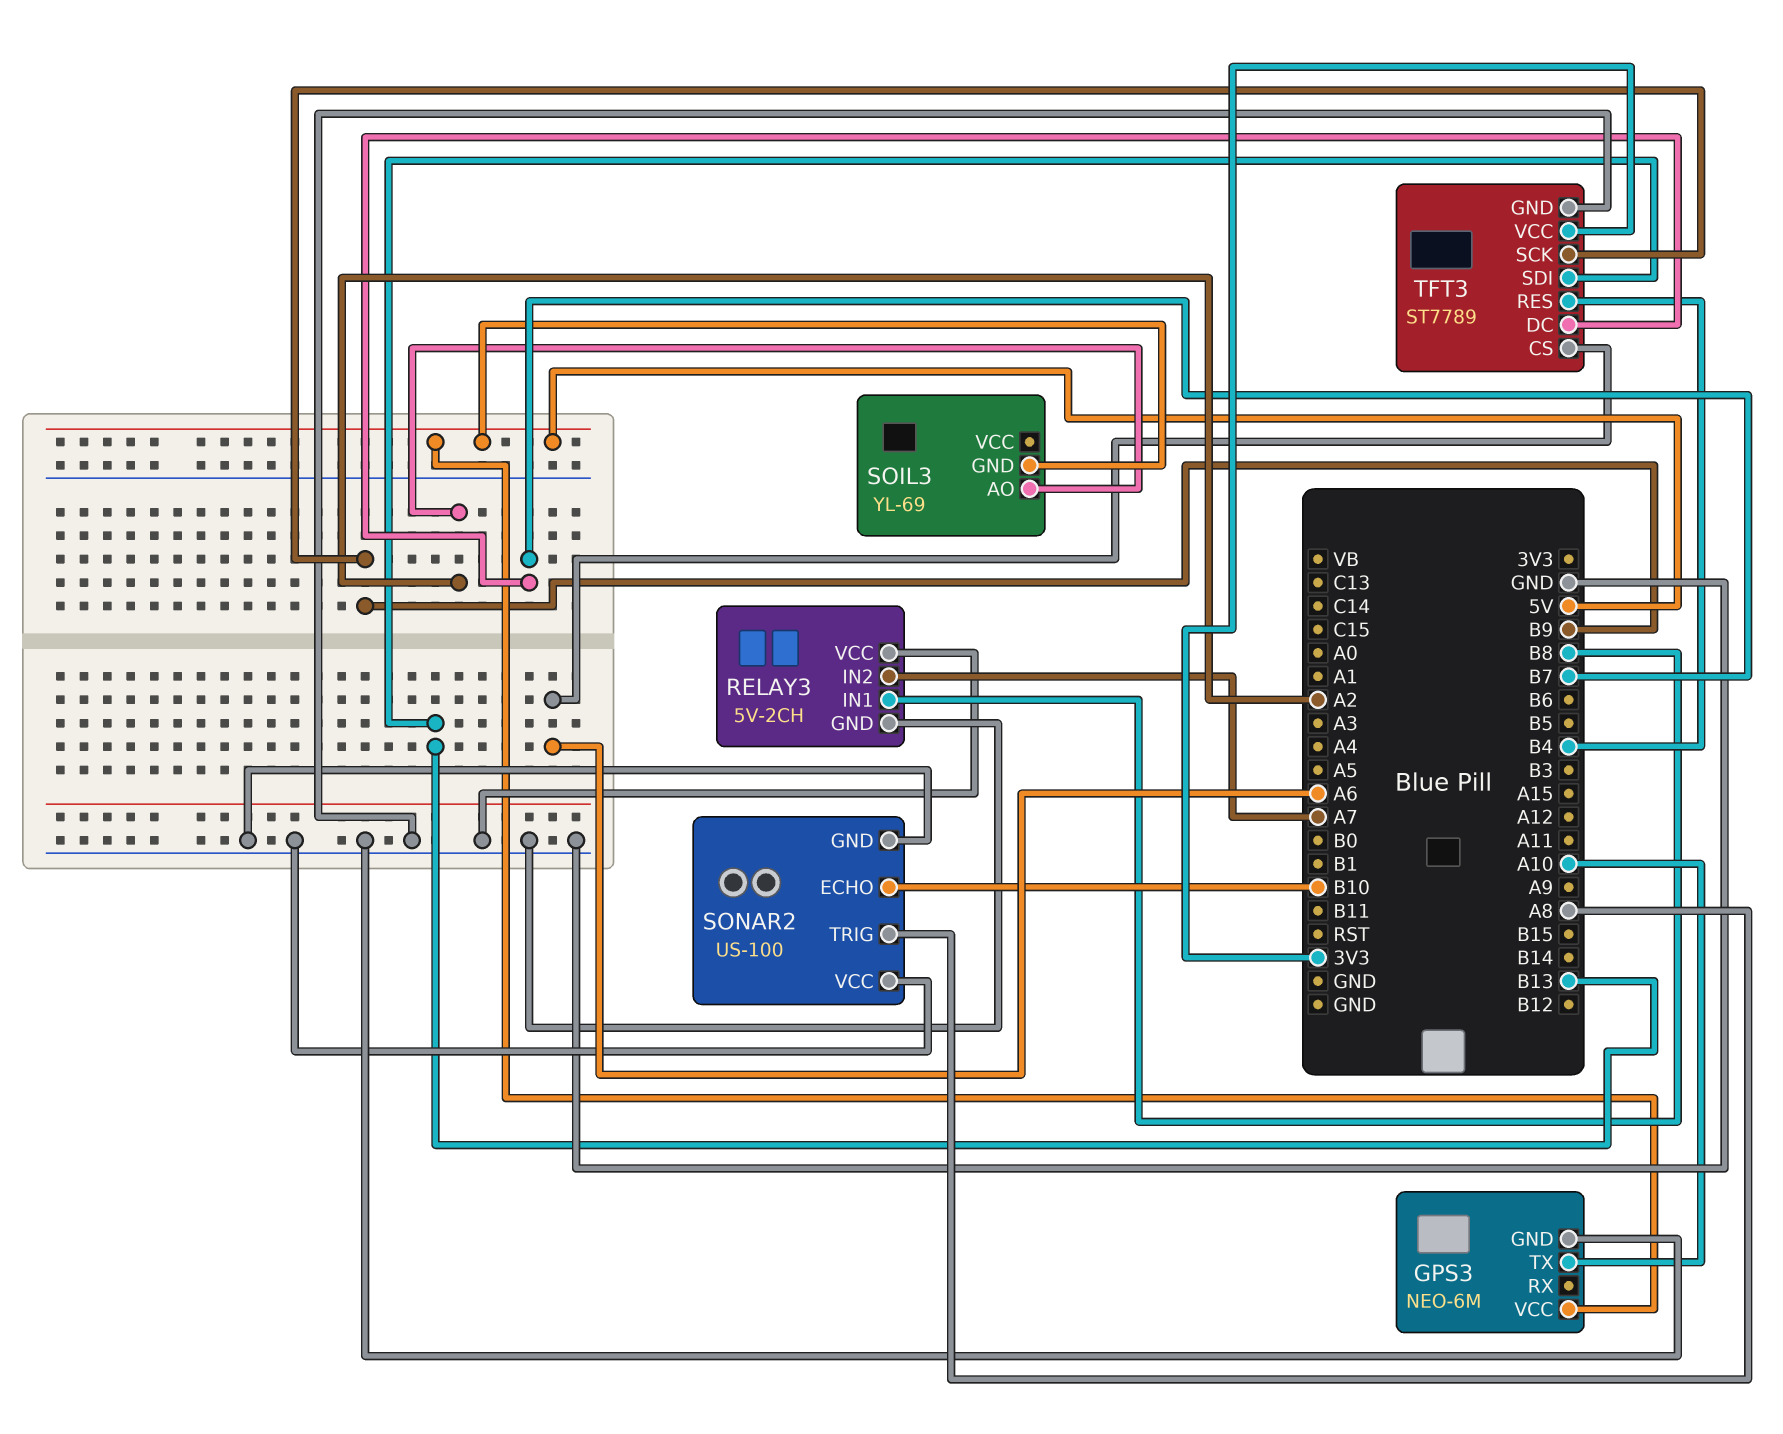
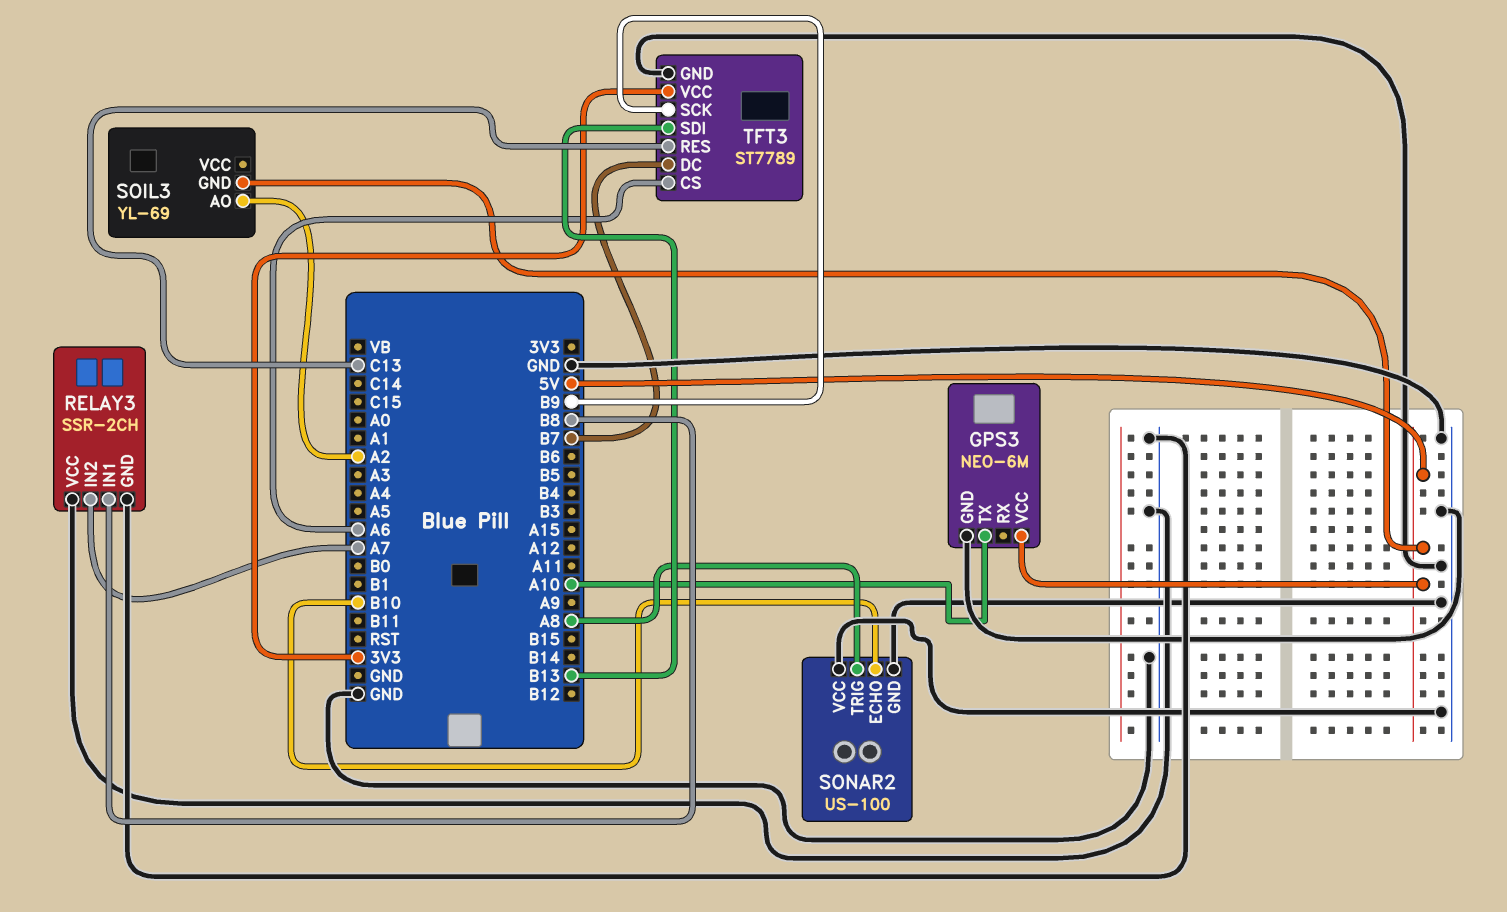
RELAY3: 5V-2CH -> SSR-2CH
TFT3 pin RES: B4 -> C13

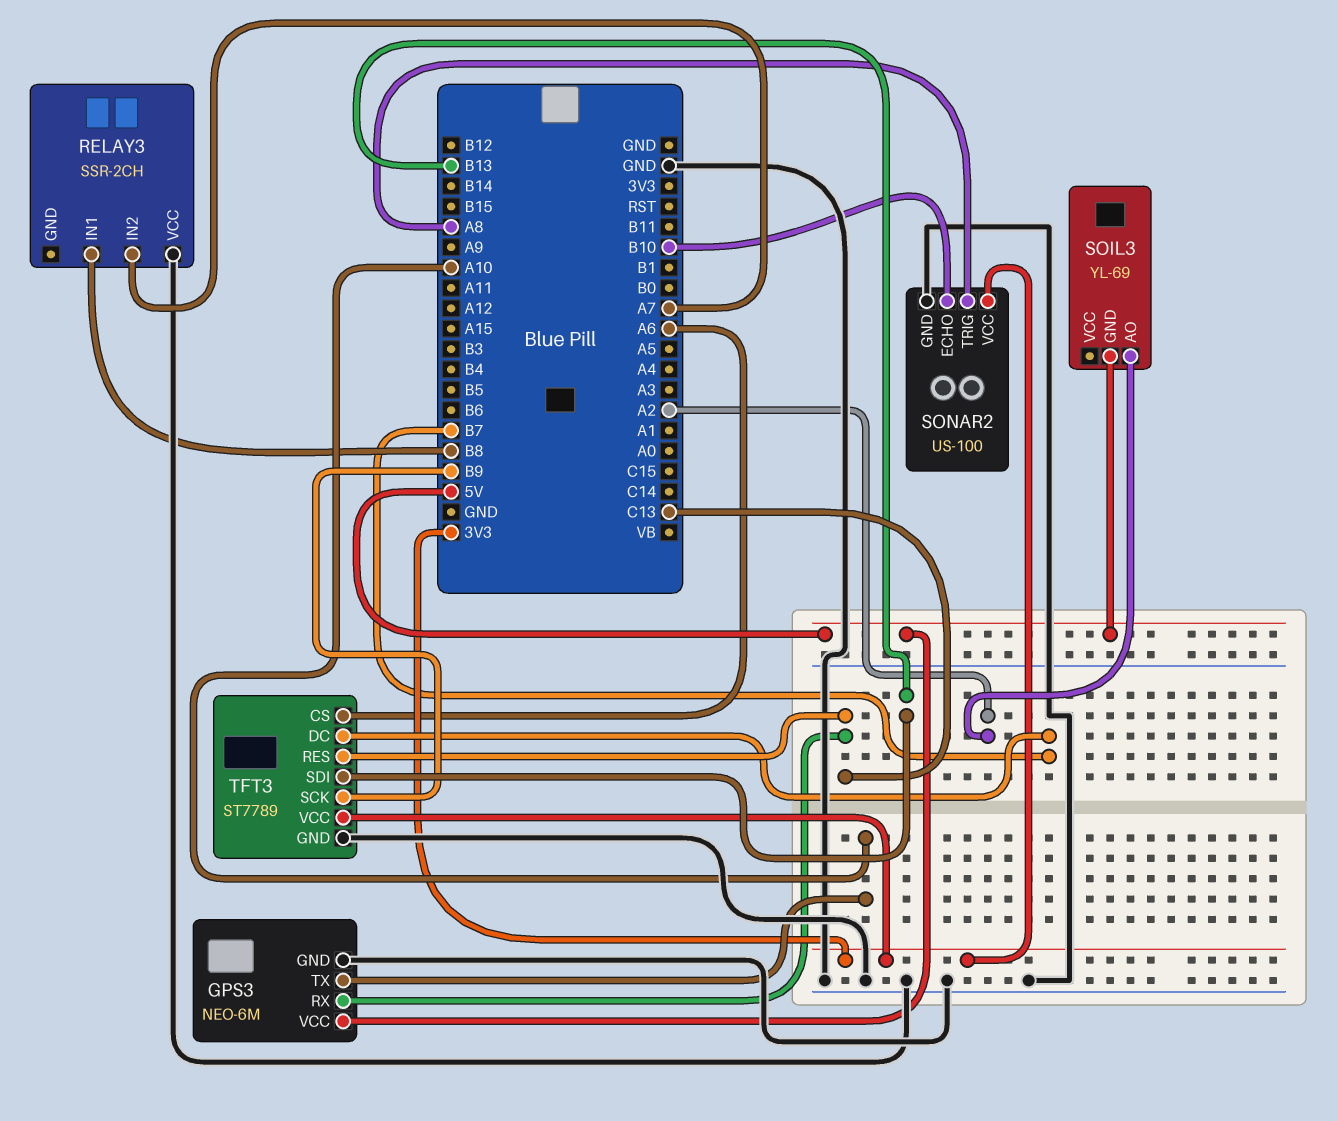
GPS3 pin RX: none -> C13
RELAY3 pin GND: GND -> none
SONAR2 pin VCC: GND -> 3V3

